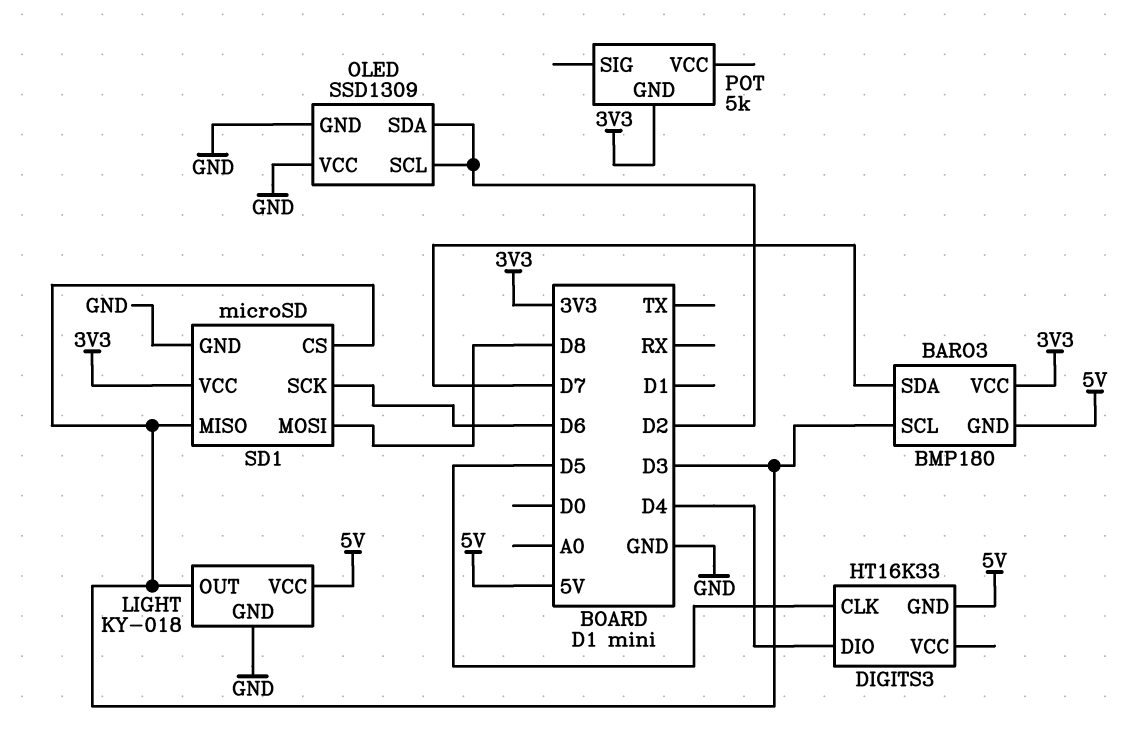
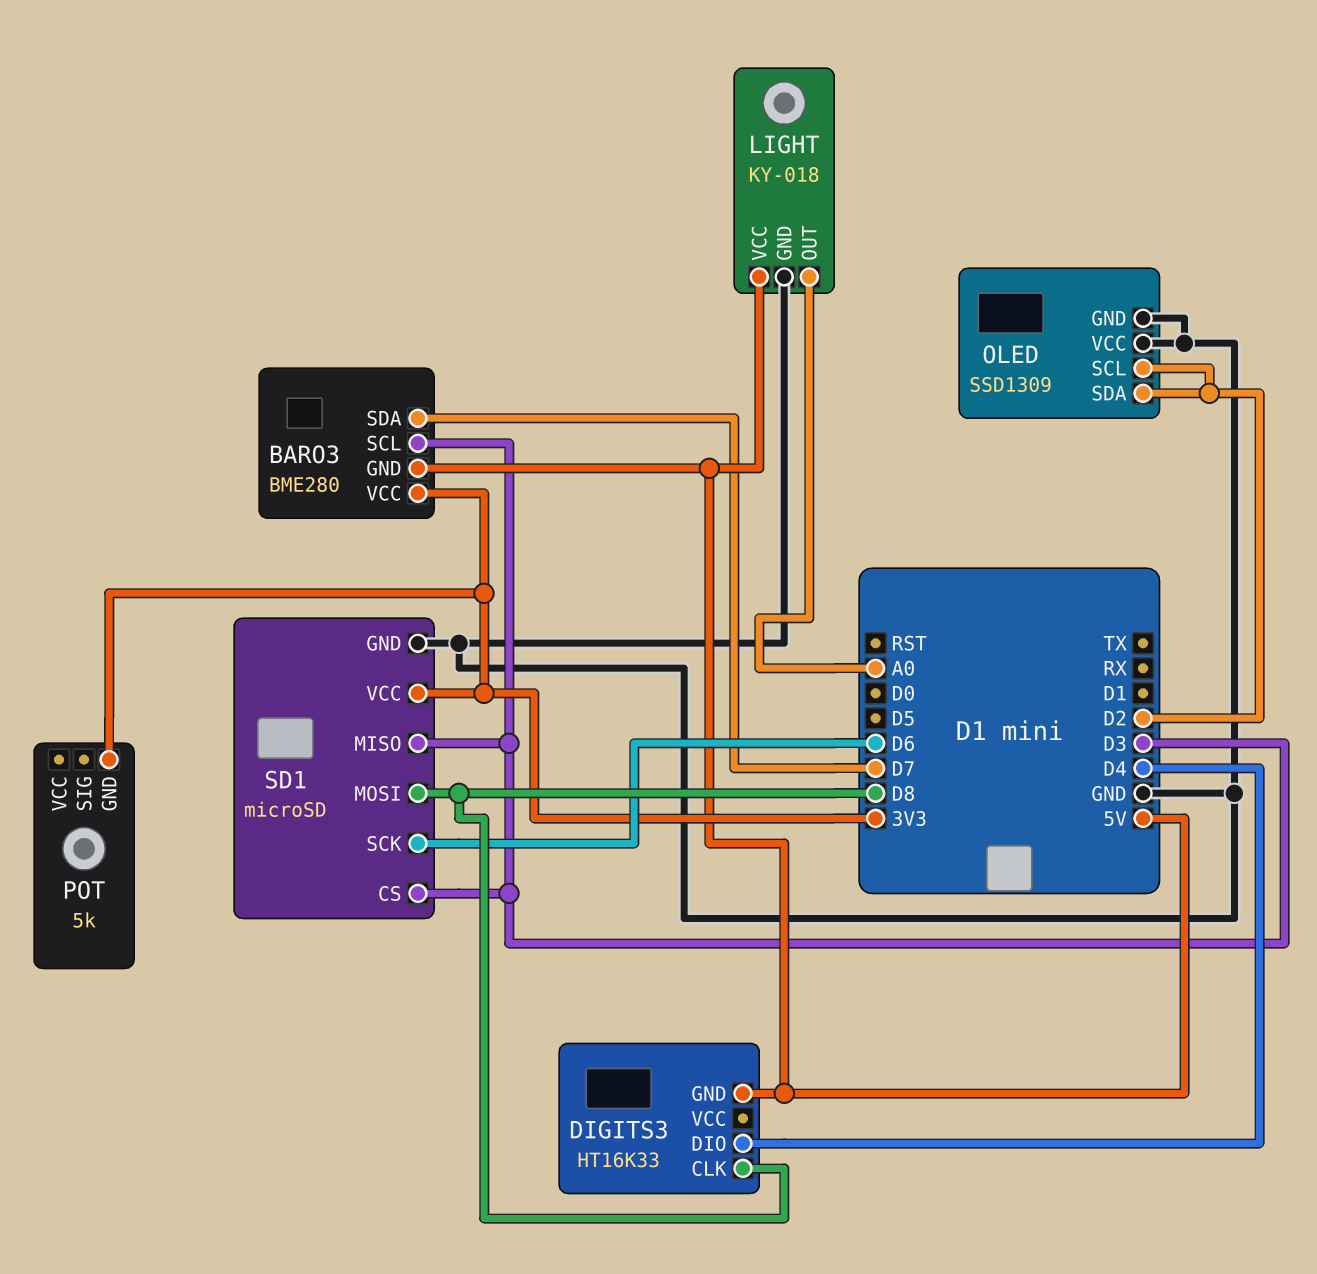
BARO3: BMP180 -> BME280
DIGITS3 pin CLK: D5 -> D8
LIGHT pin OUT: D3 -> A0

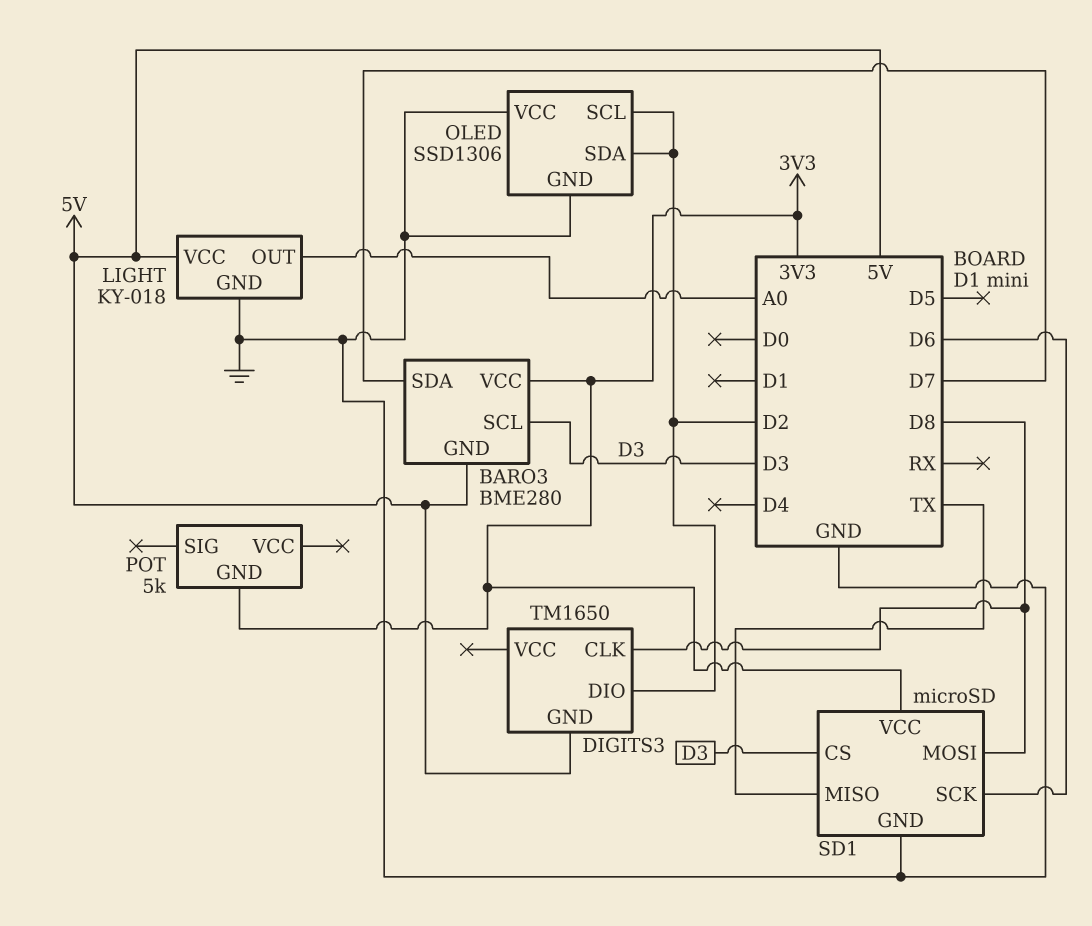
DIGITS3: HT16K33 -> TM1650
DIGITS3 pin DIO: D4 -> D2
OLED: SSD1309 -> SSD1306
SD1 pin MISO: D3 -> TX

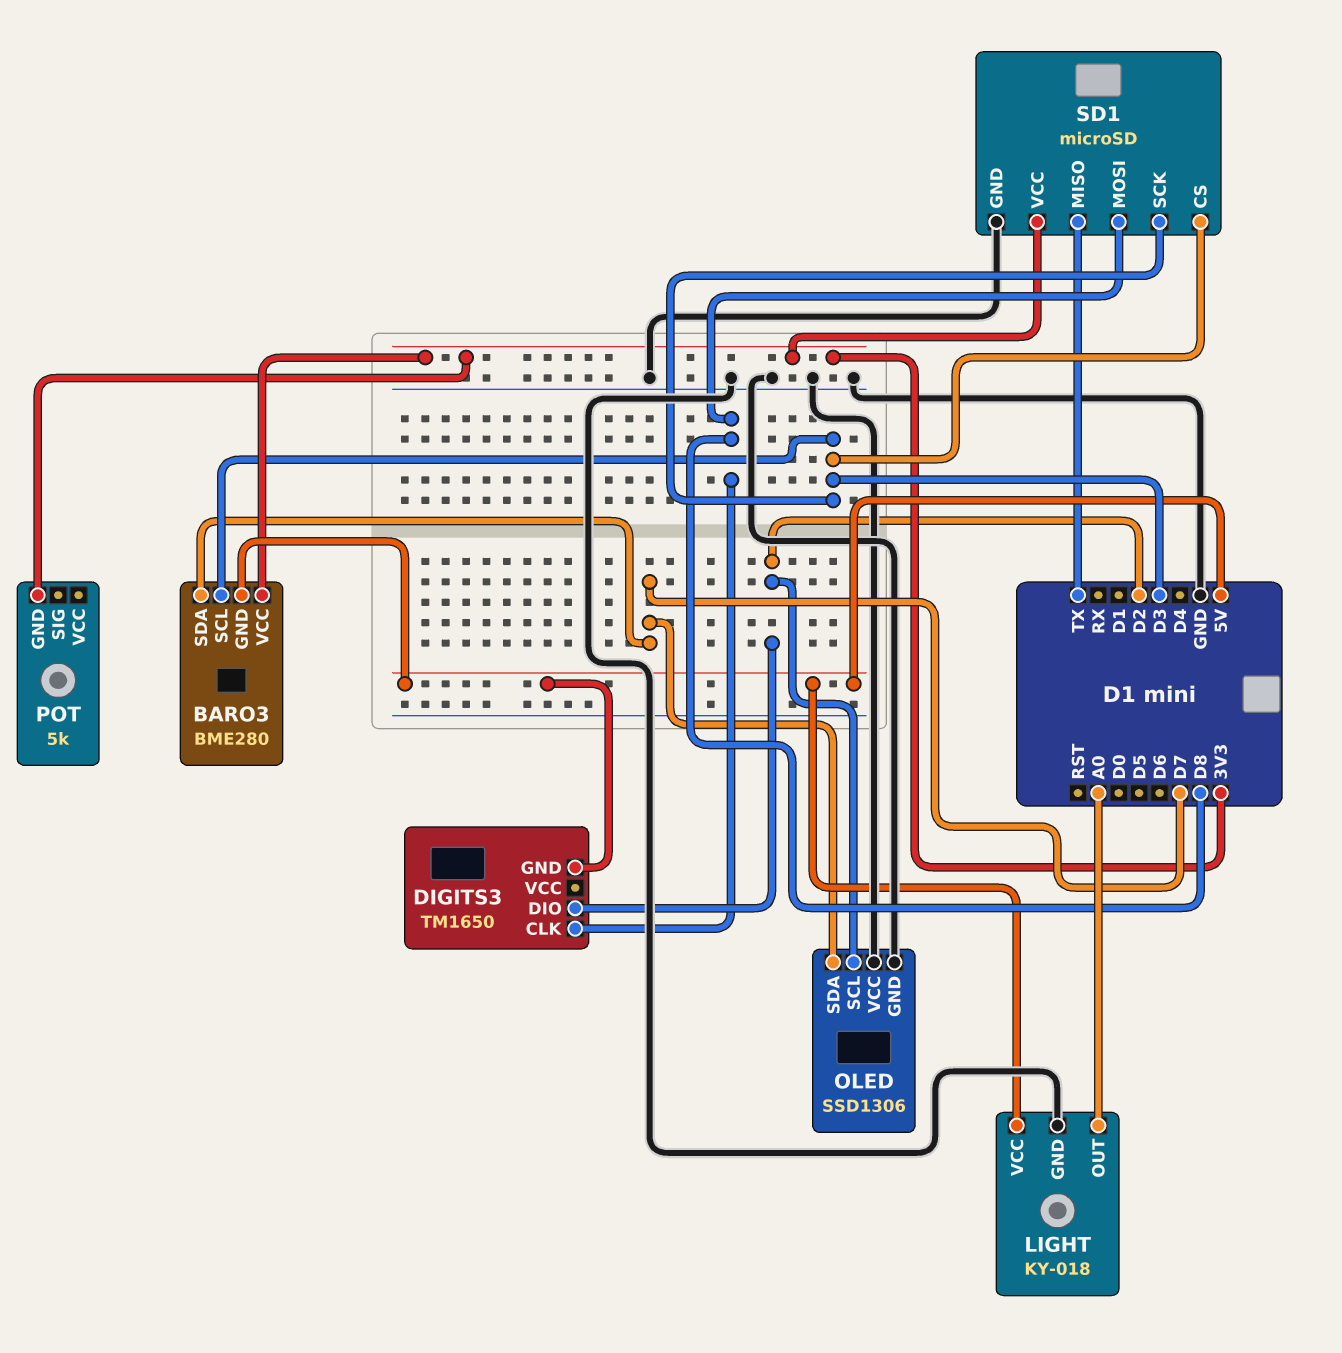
OLED pin SDA: D2 -> D7
SD1 pin SCK: D6 -> D3

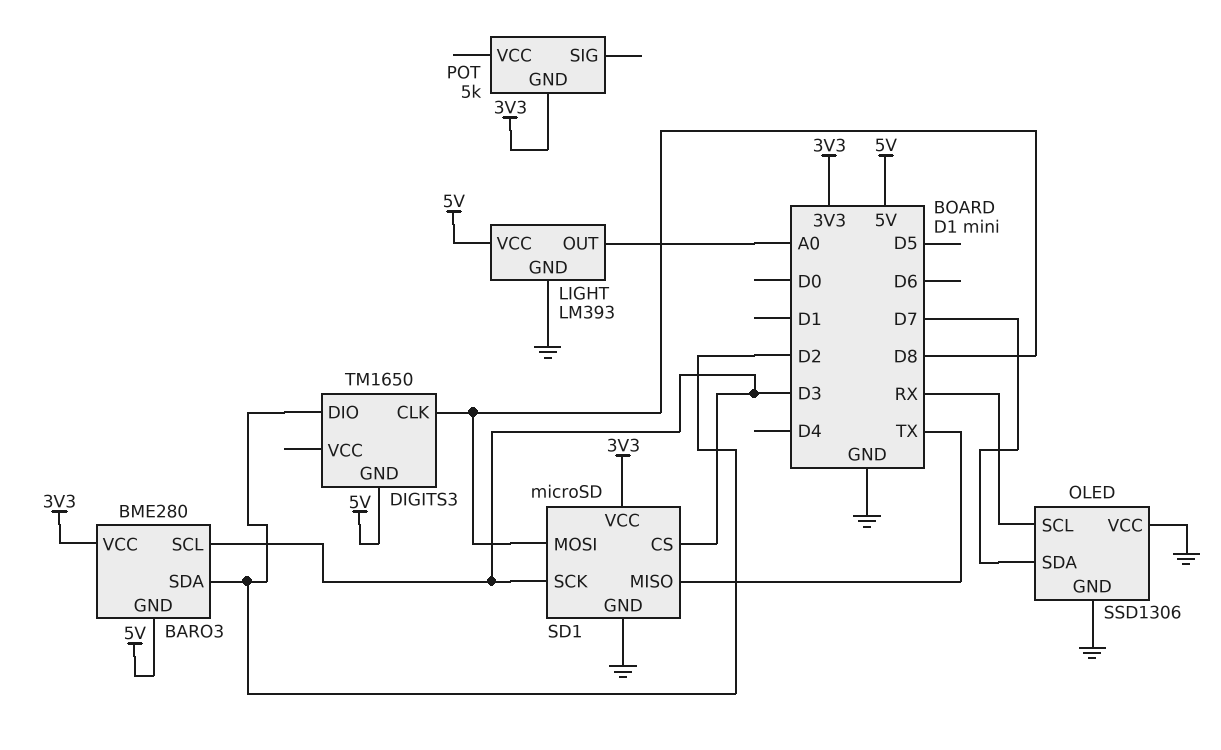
BARO3 pin SDA: D7 -> D2
LIGHT: KY-018 -> LM393
OLED pin SCL: D2 -> RX

